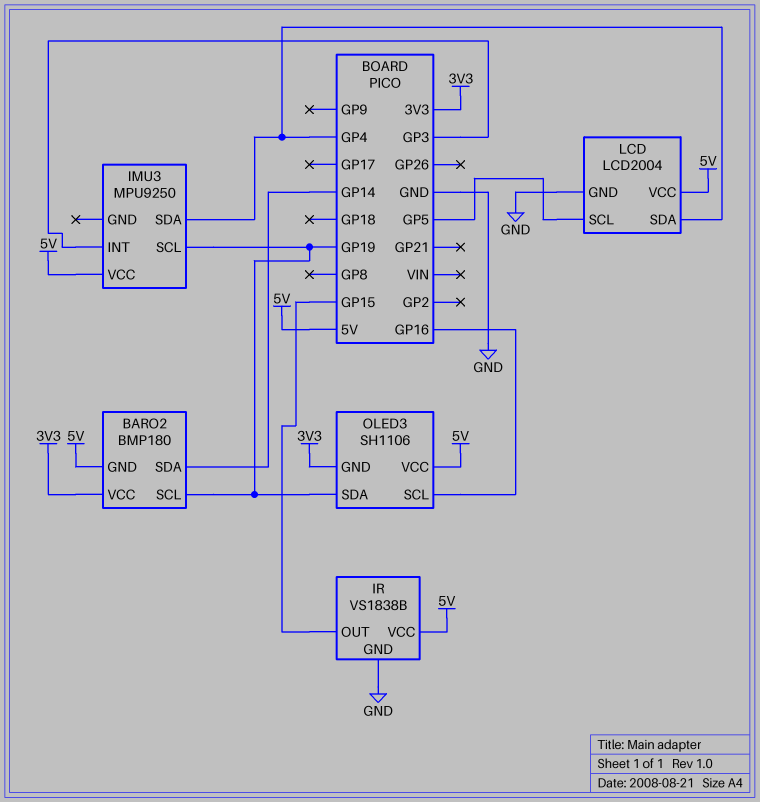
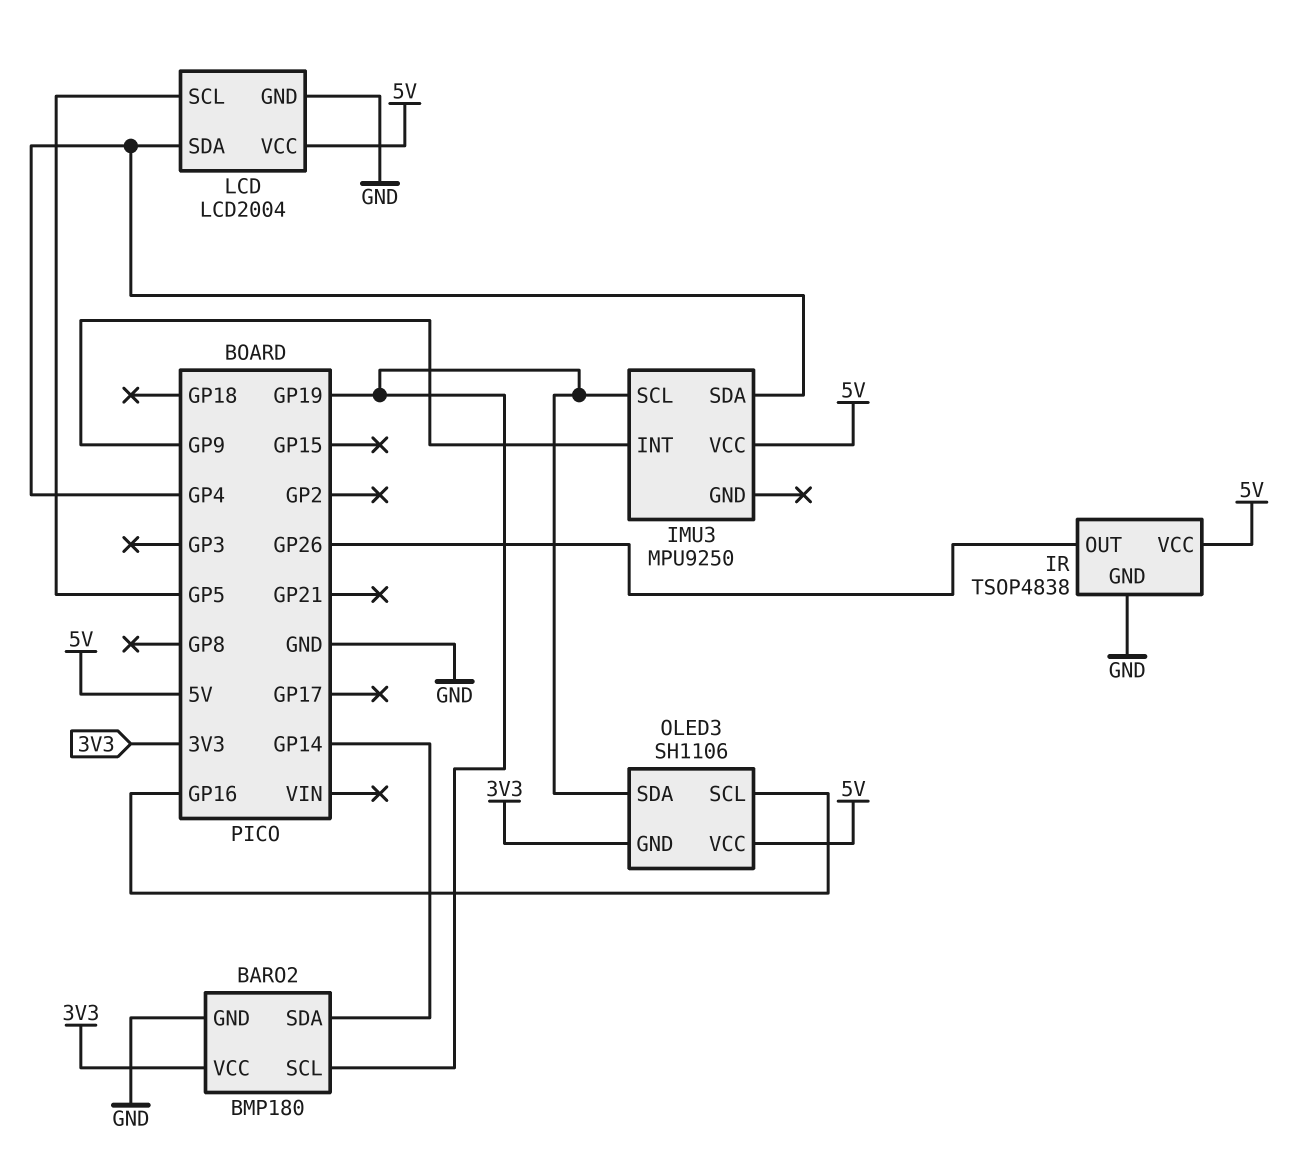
BARO2 pin GND: 5V -> GND
IMU3 pin INT: GP3 -> GP9
IR: VS1838B -> TSOP4838
IR pin OUT: GP15 -> GP26

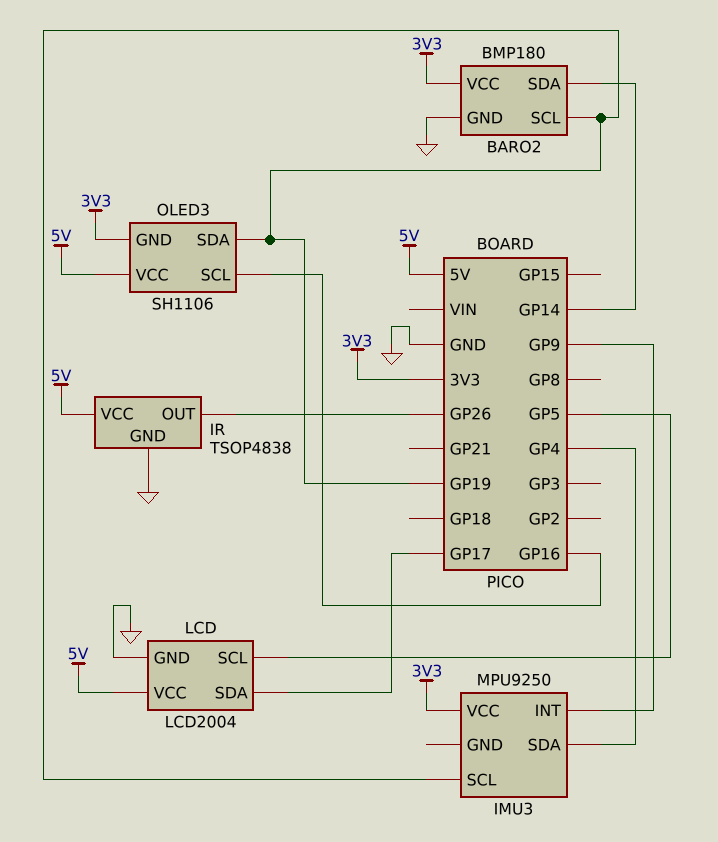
IMU3 pin VCC: 5V -> 3V3
LCD pin SDA: GP4 -> GP17

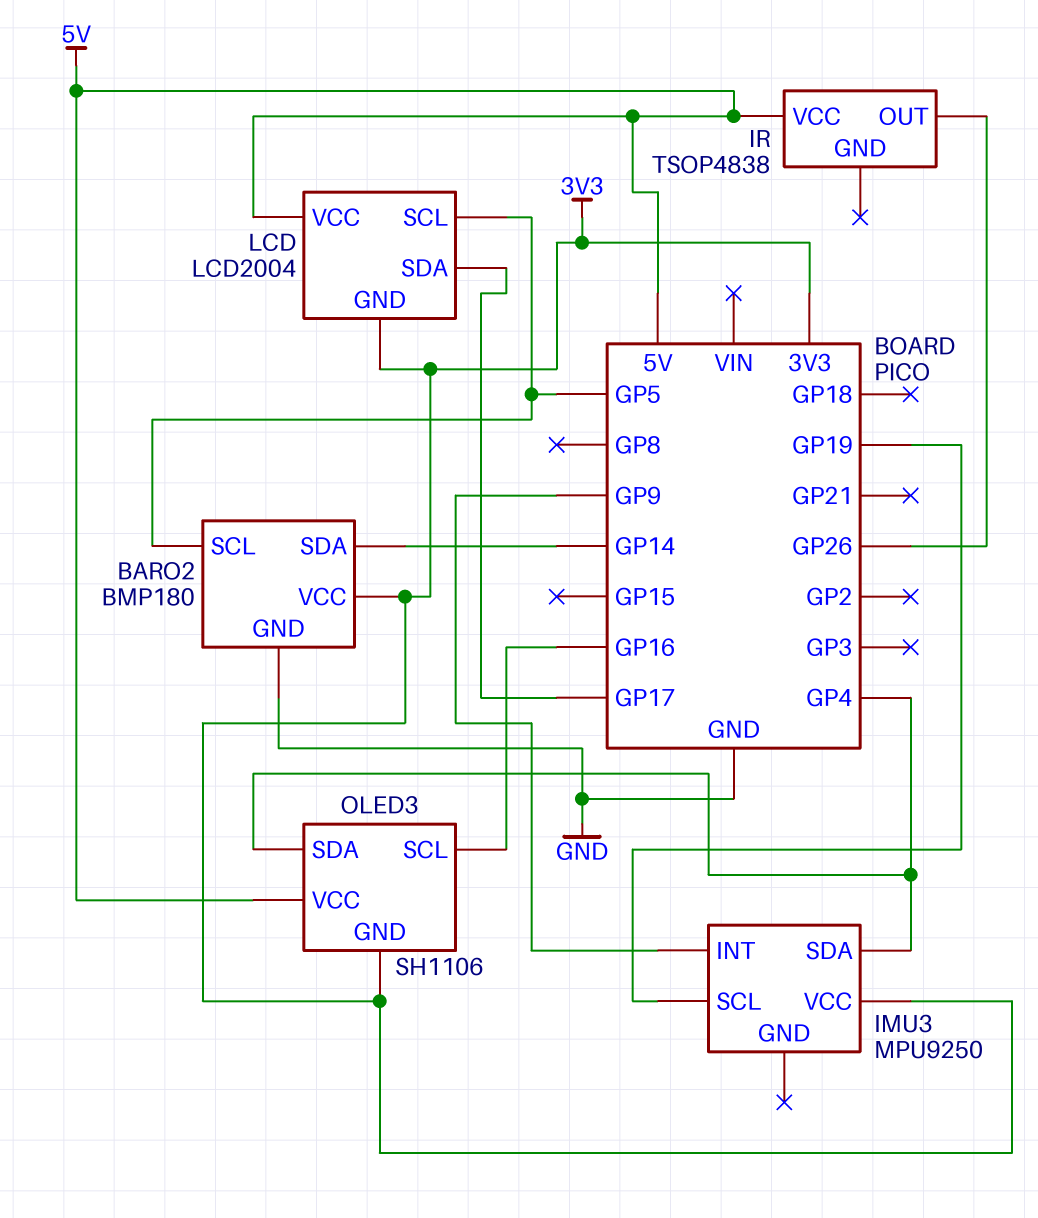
BARO2 pin SCL: GP19 -> GP5
IR pin GND: GND -> none
LCD pin GND: GND -> 3V3
OLED3 pin SDA: GP19 -> GP4

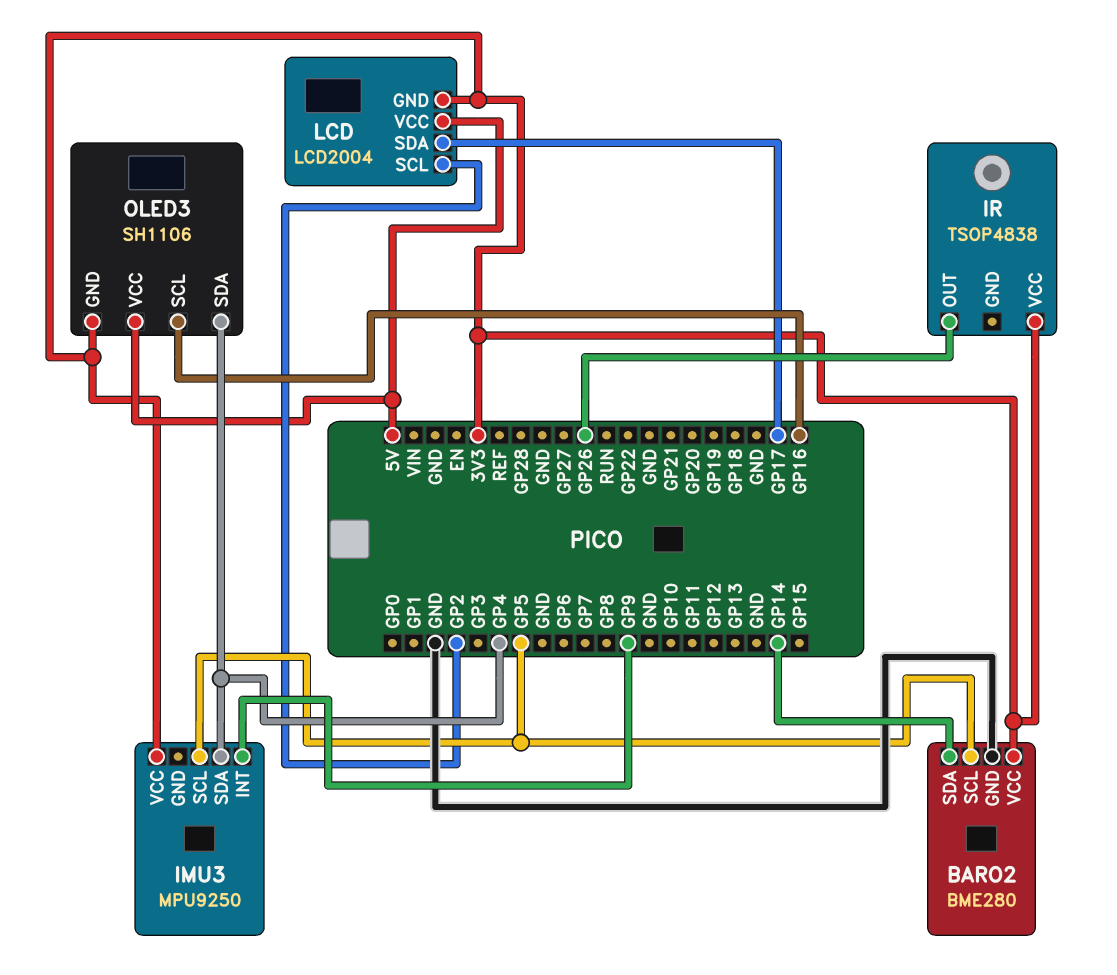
BARO2: BMP180 -> BME280
IMU3 pin SCL: GP19 -> GP5
IR pin VCC: 5V -> 3V3
LCD pin SCL: GP5 -> GP2

